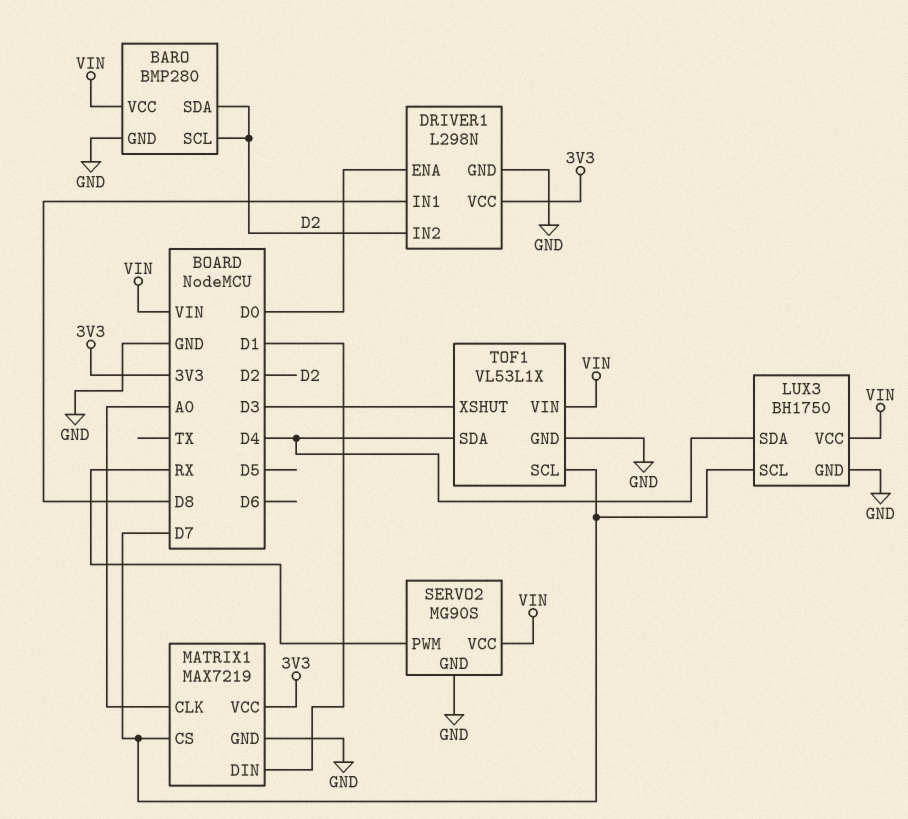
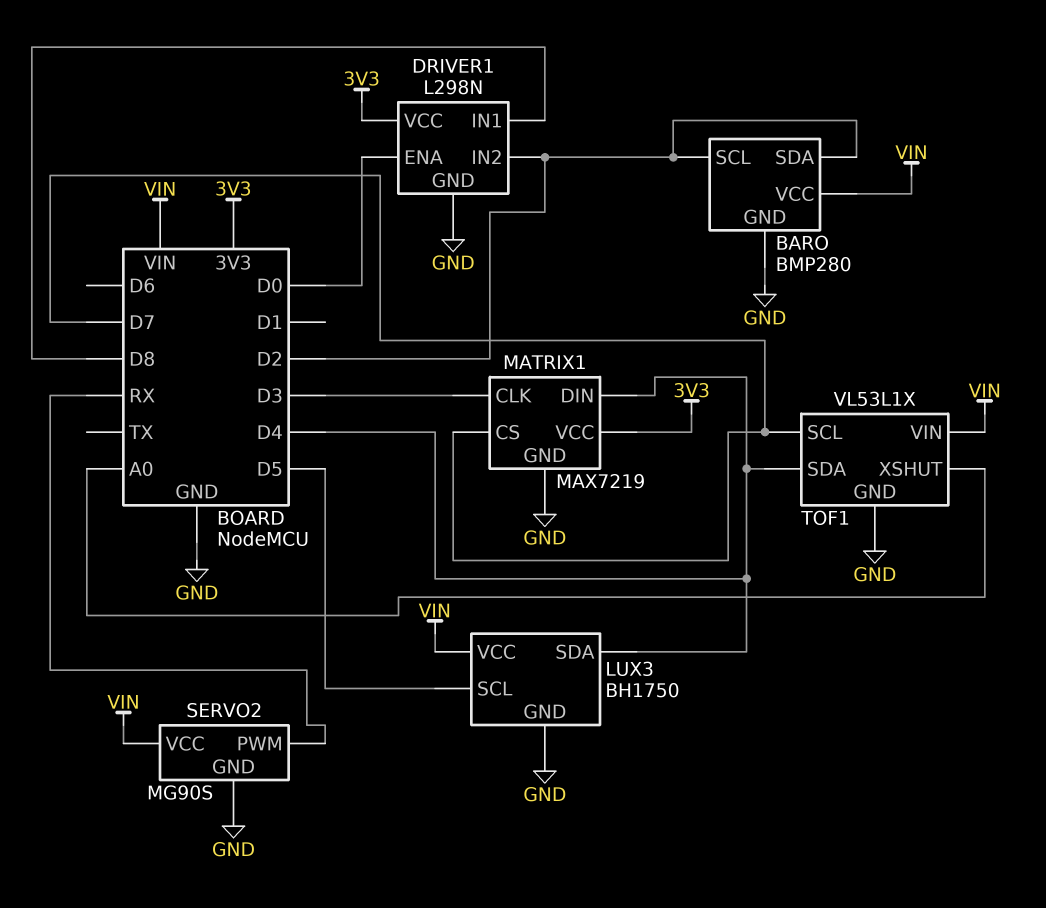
LUX3 pin SCL: D7 -> D5
MATRIX1 pin CLK: A0 -> D3
MATRIX1 pin DIN: D1 -> D4
TOF1 pin XSHUT: D3 -> A0

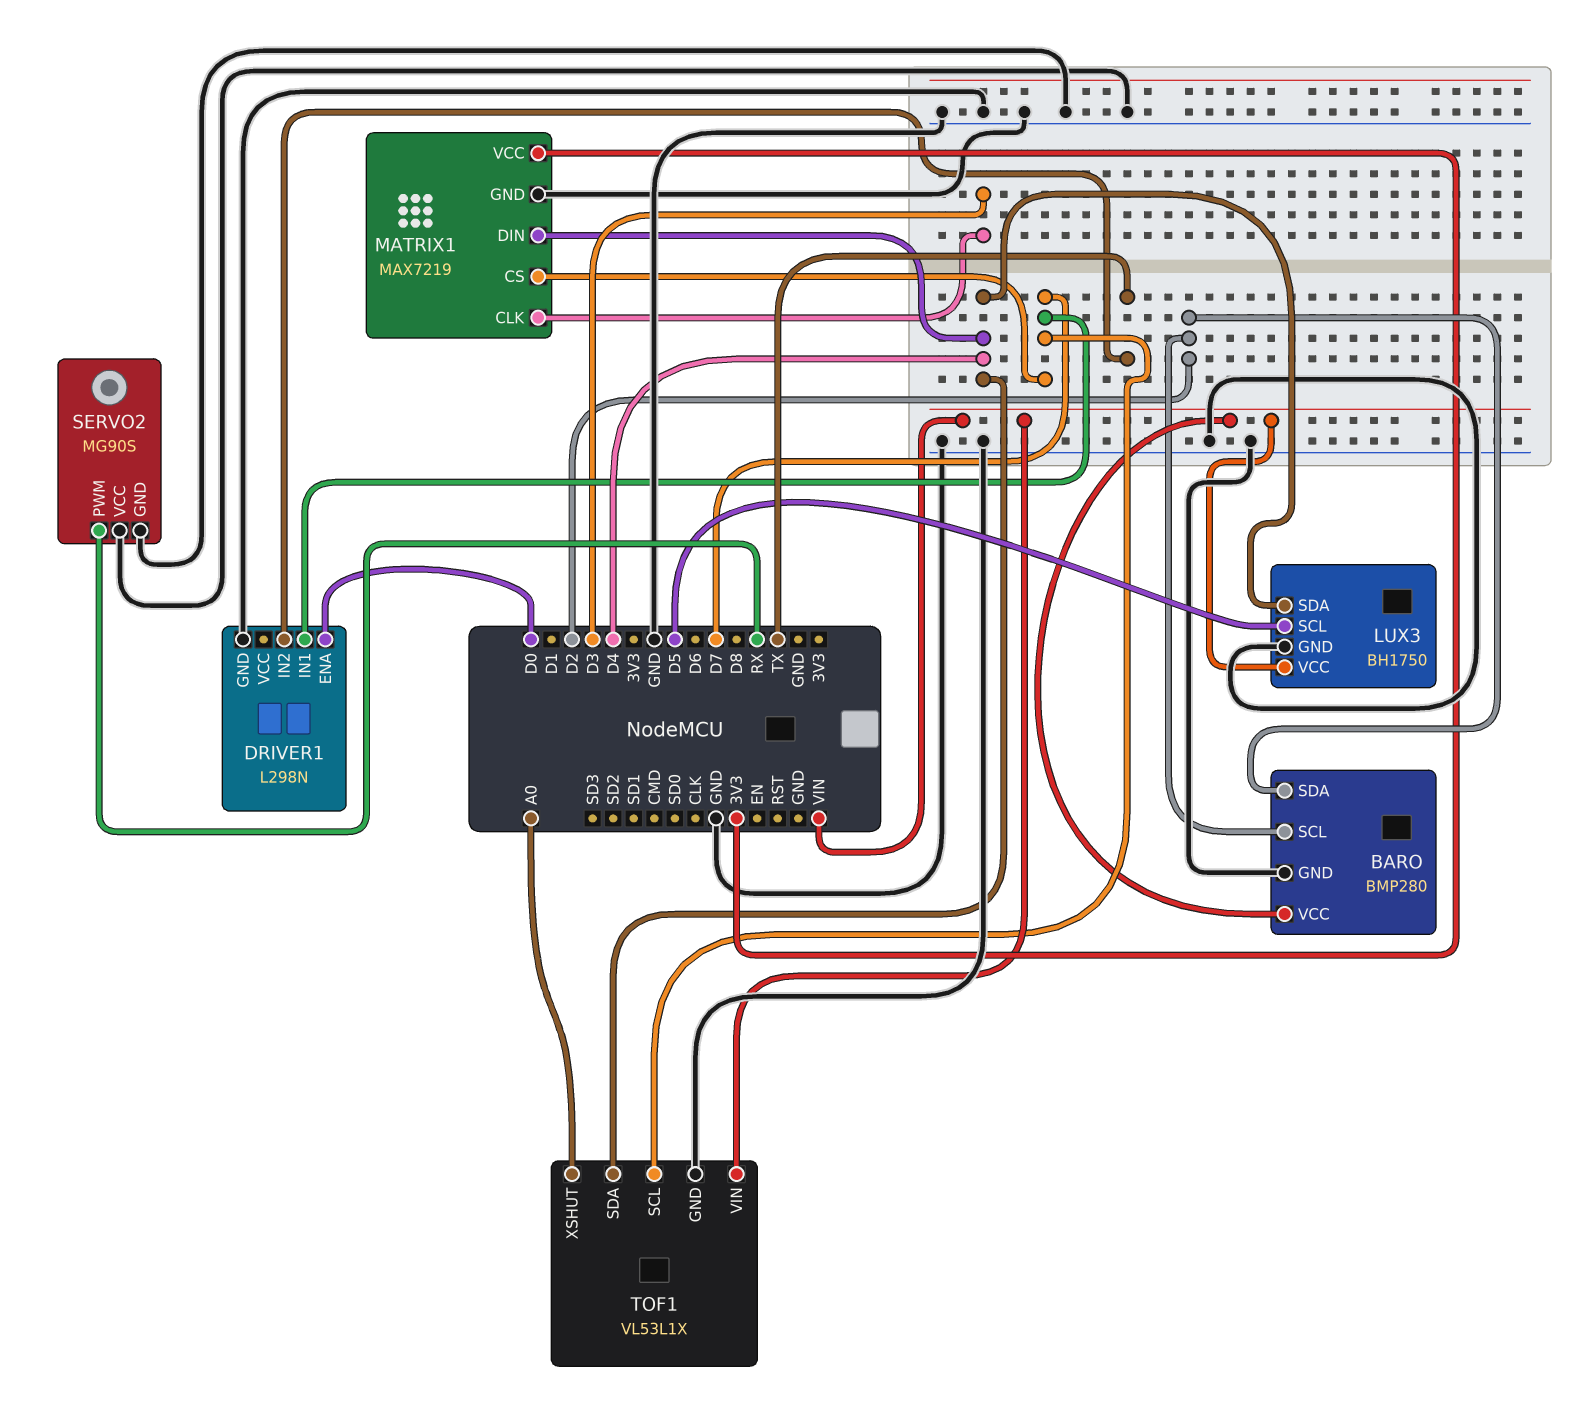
DRIVER1 pin IN1: D8 -> D7
DRIVER1 pin IN2: D2 -> TX
DRIVER1 pin VCC: 3V3 -> none
SERVO2 pin VCC: VIN -> GND

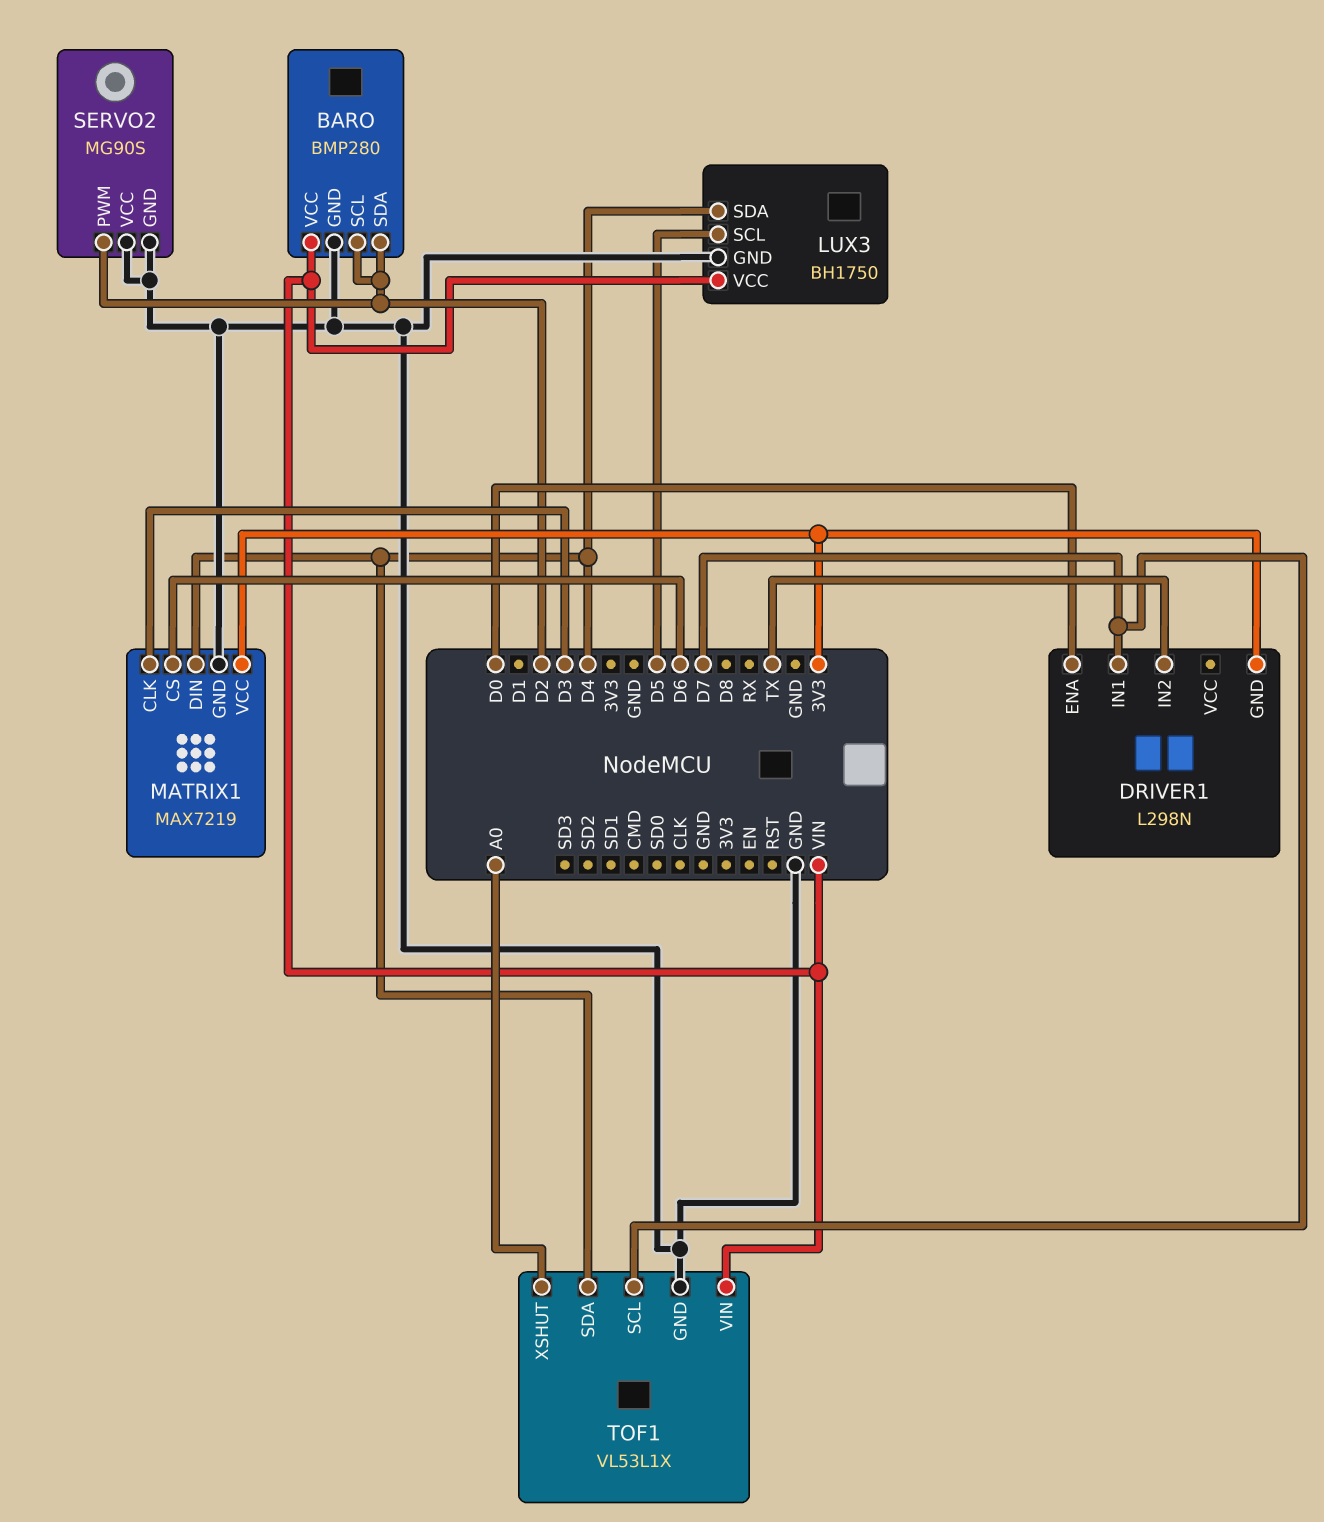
DRIVER1 pin GND: GND -> 3V3
MATRIX1 pin CS: D7 -> D6
SERVO2 pin PWM: RX -> D2

